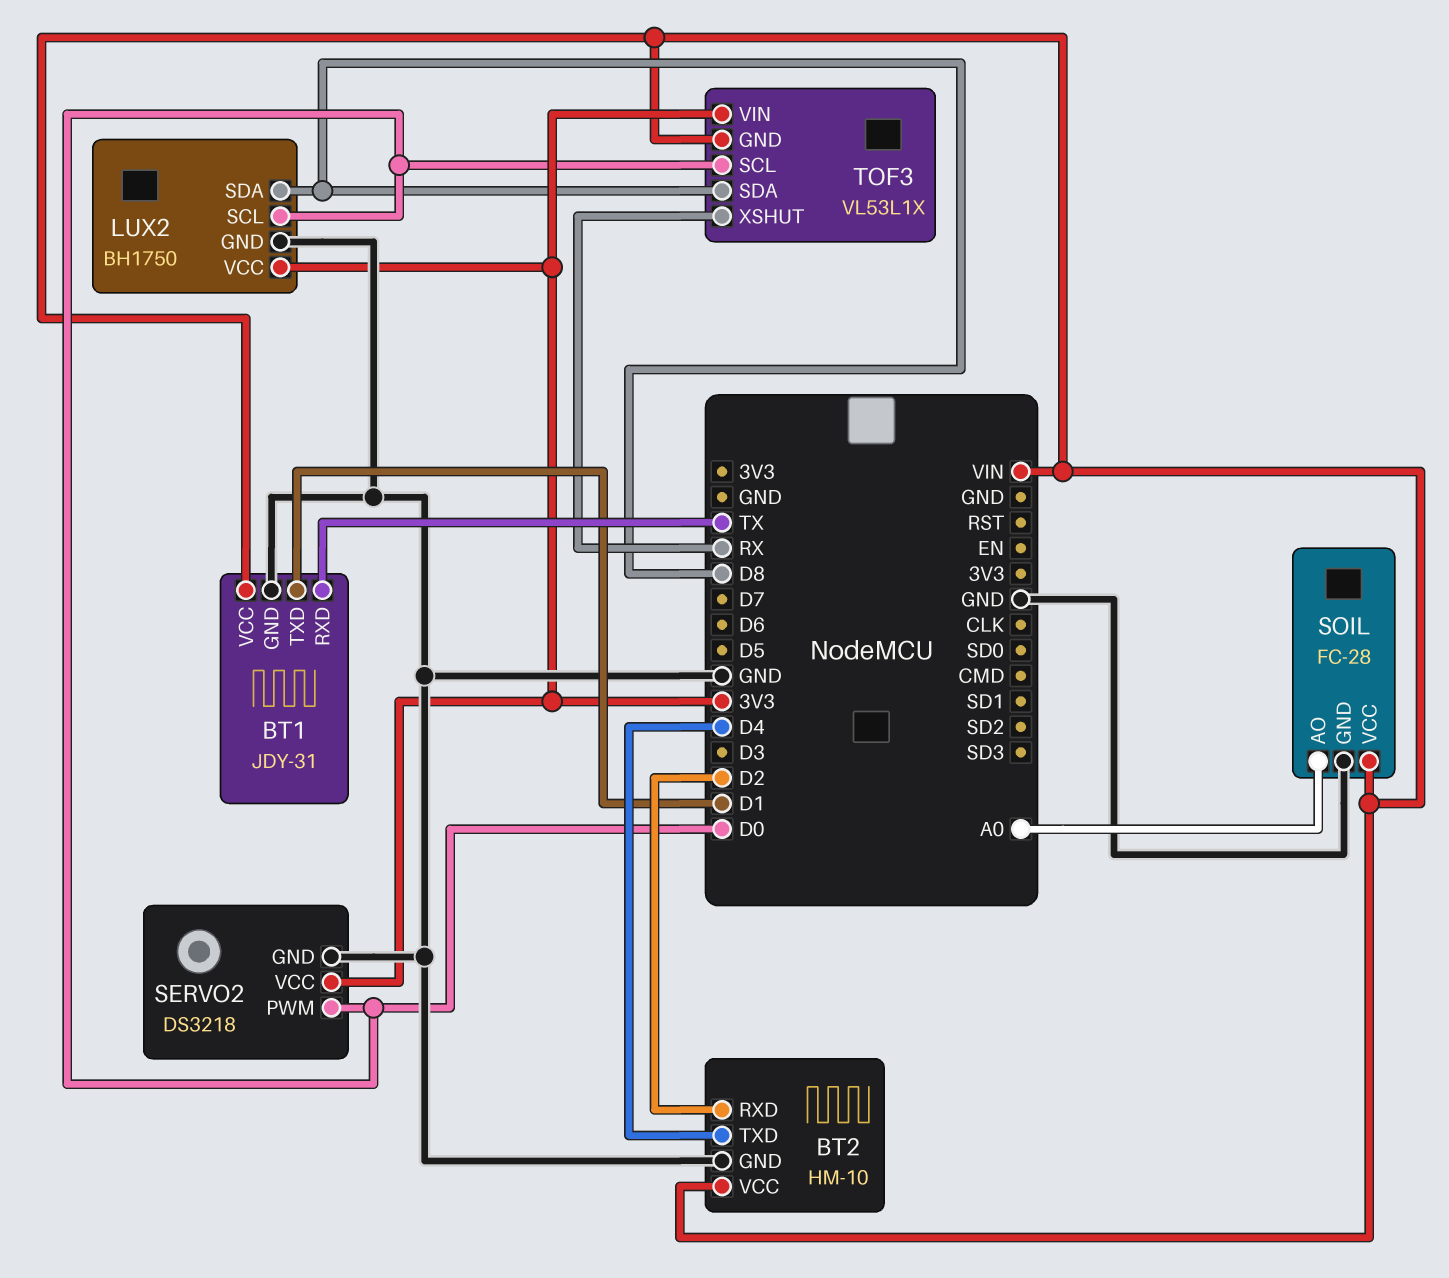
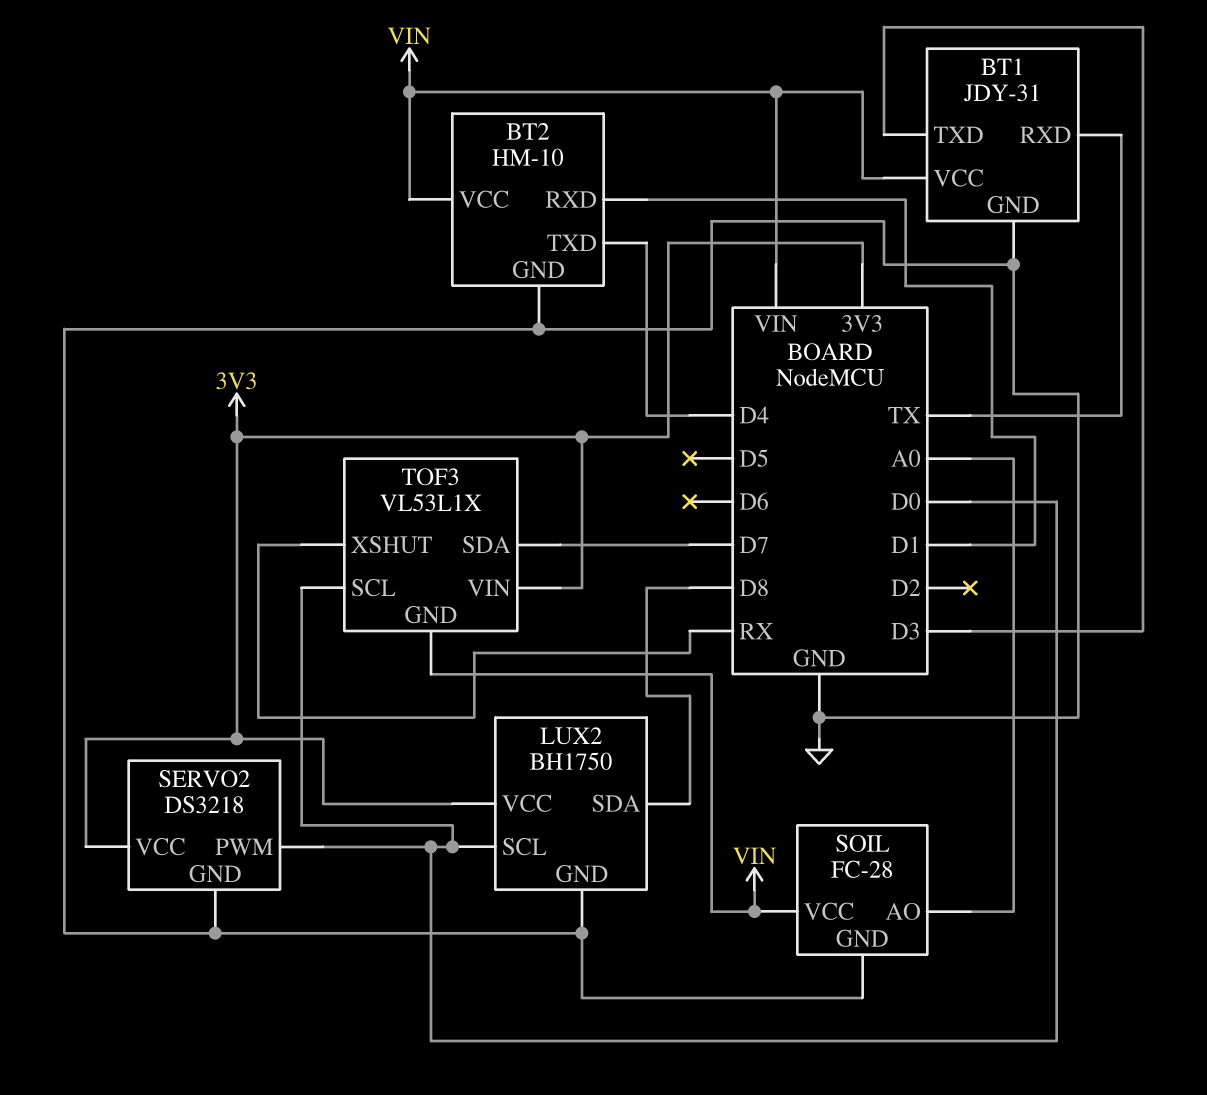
BT1 pin TXD: D1 -> D3
BT2 pin RXD: D2 -> D1
TOF3 pin SDA: D8 -> D7

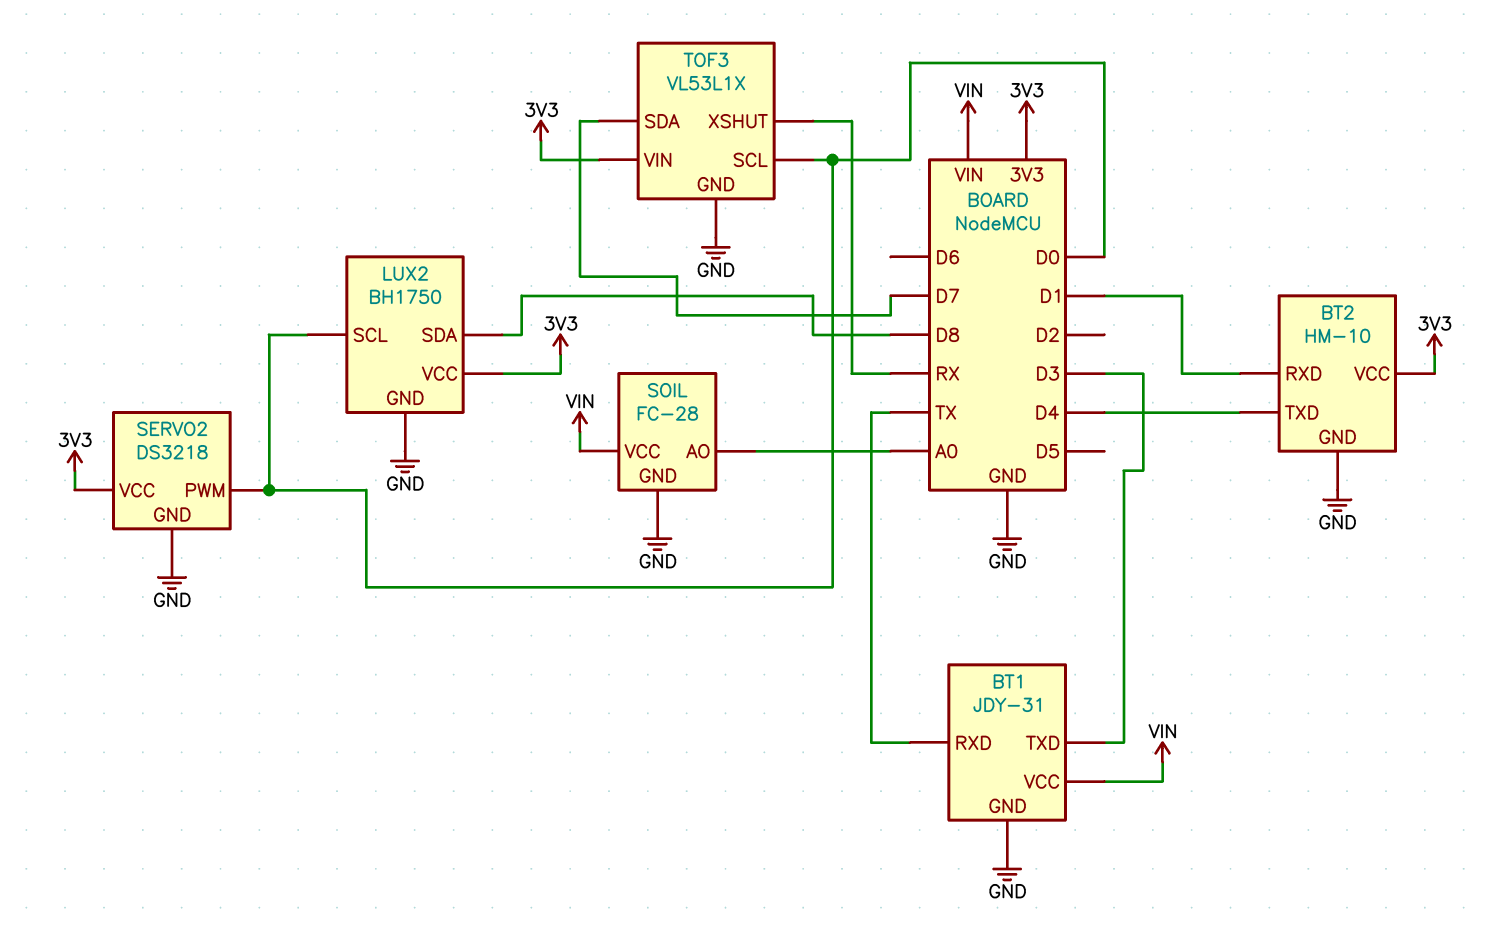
BT2 pin VCC: VIN -> 3V3
TOF3 pin GND: VIN -> GND

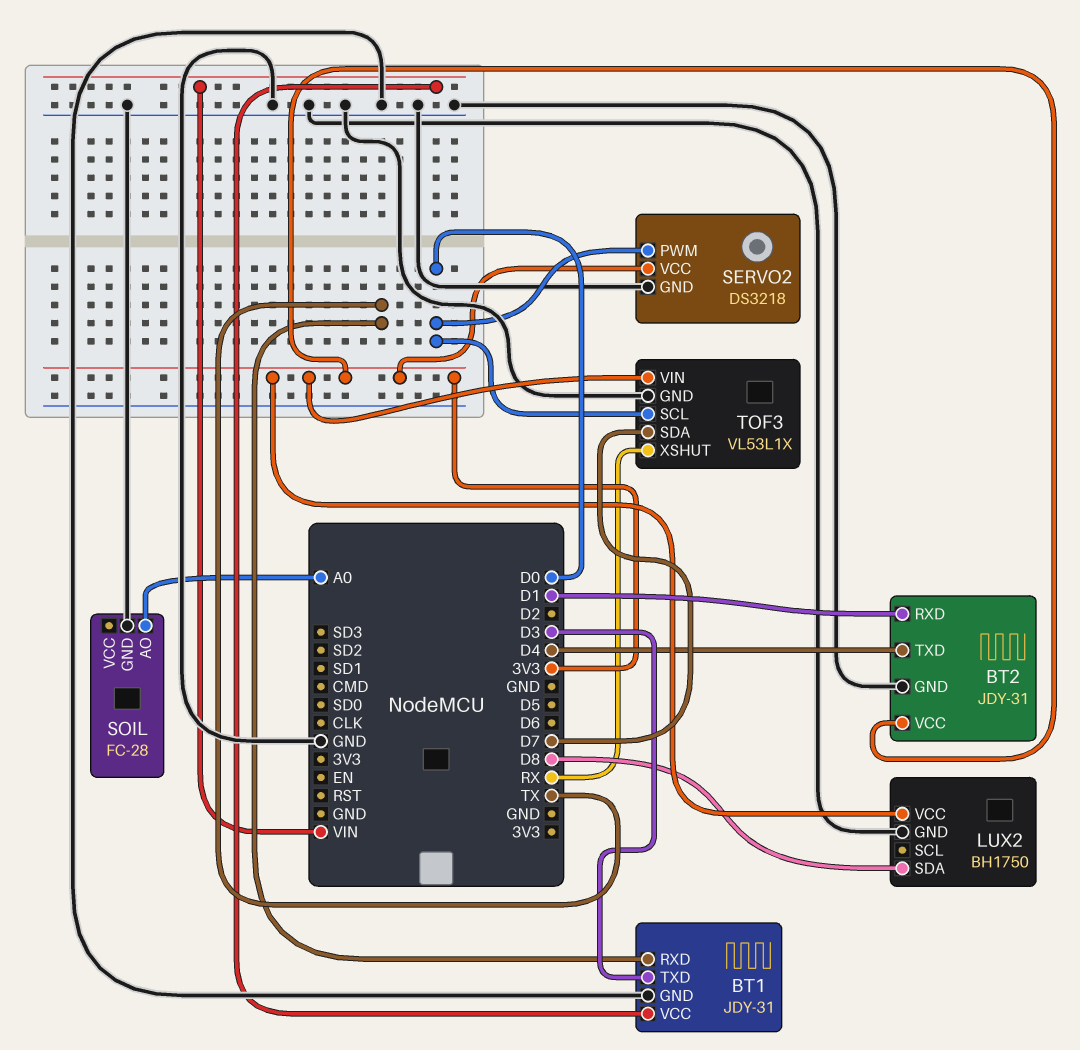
BT2: HM-10 -> JDY-31
LUX2 pin SCL: D0 -> none
SOIL pin VCC: VIN -> none

